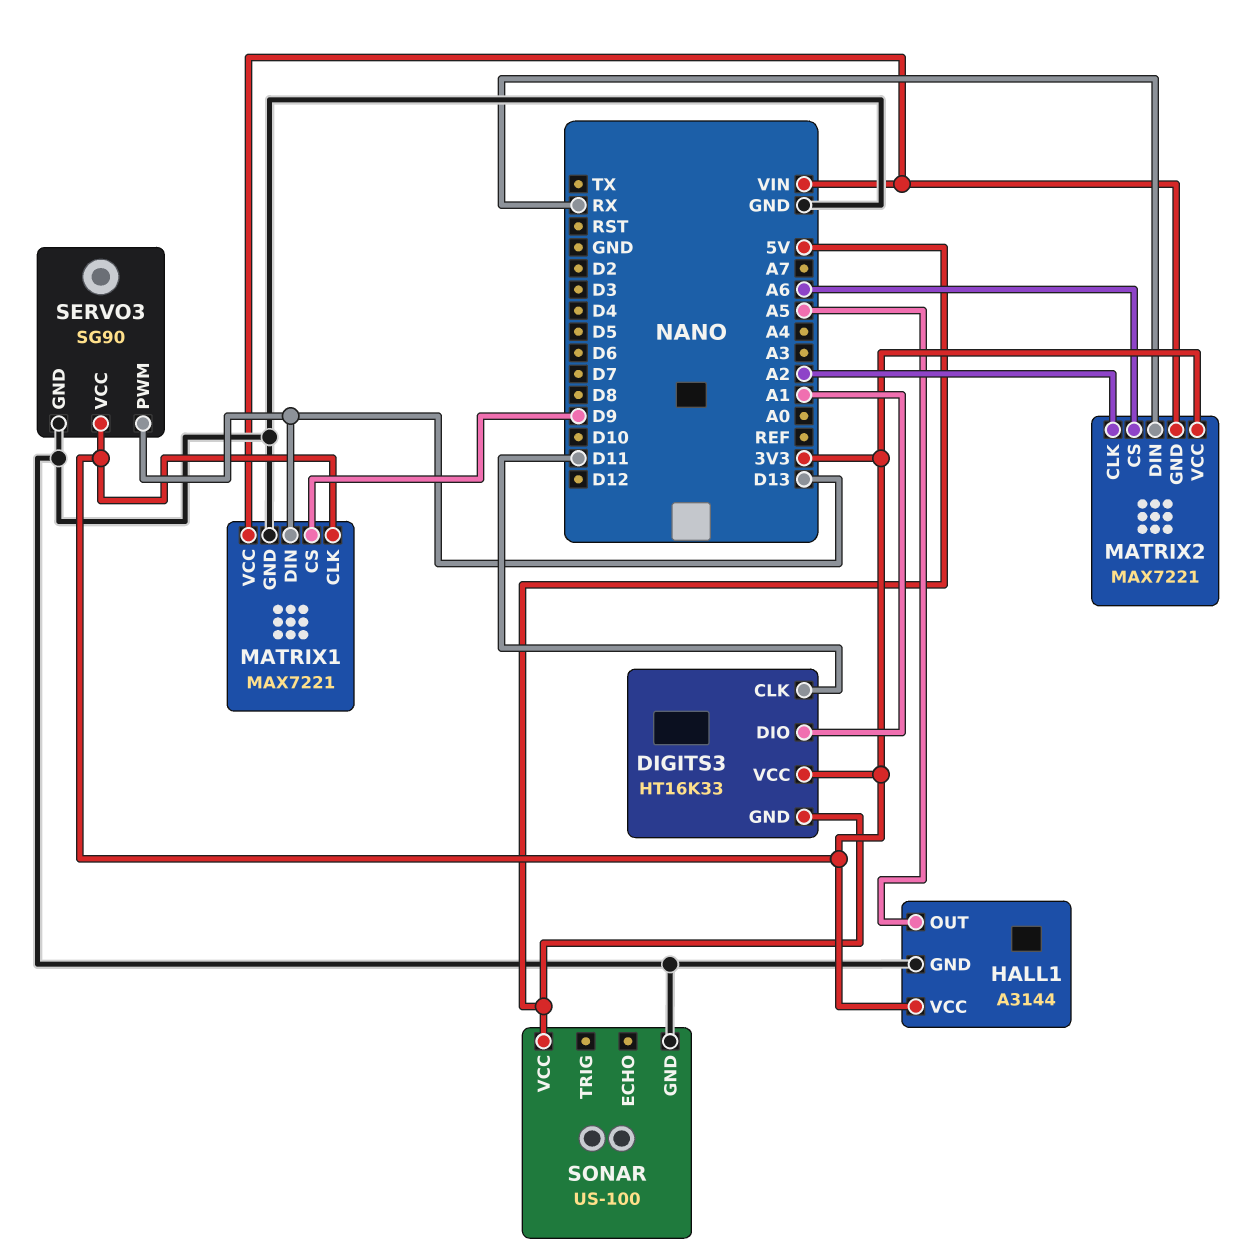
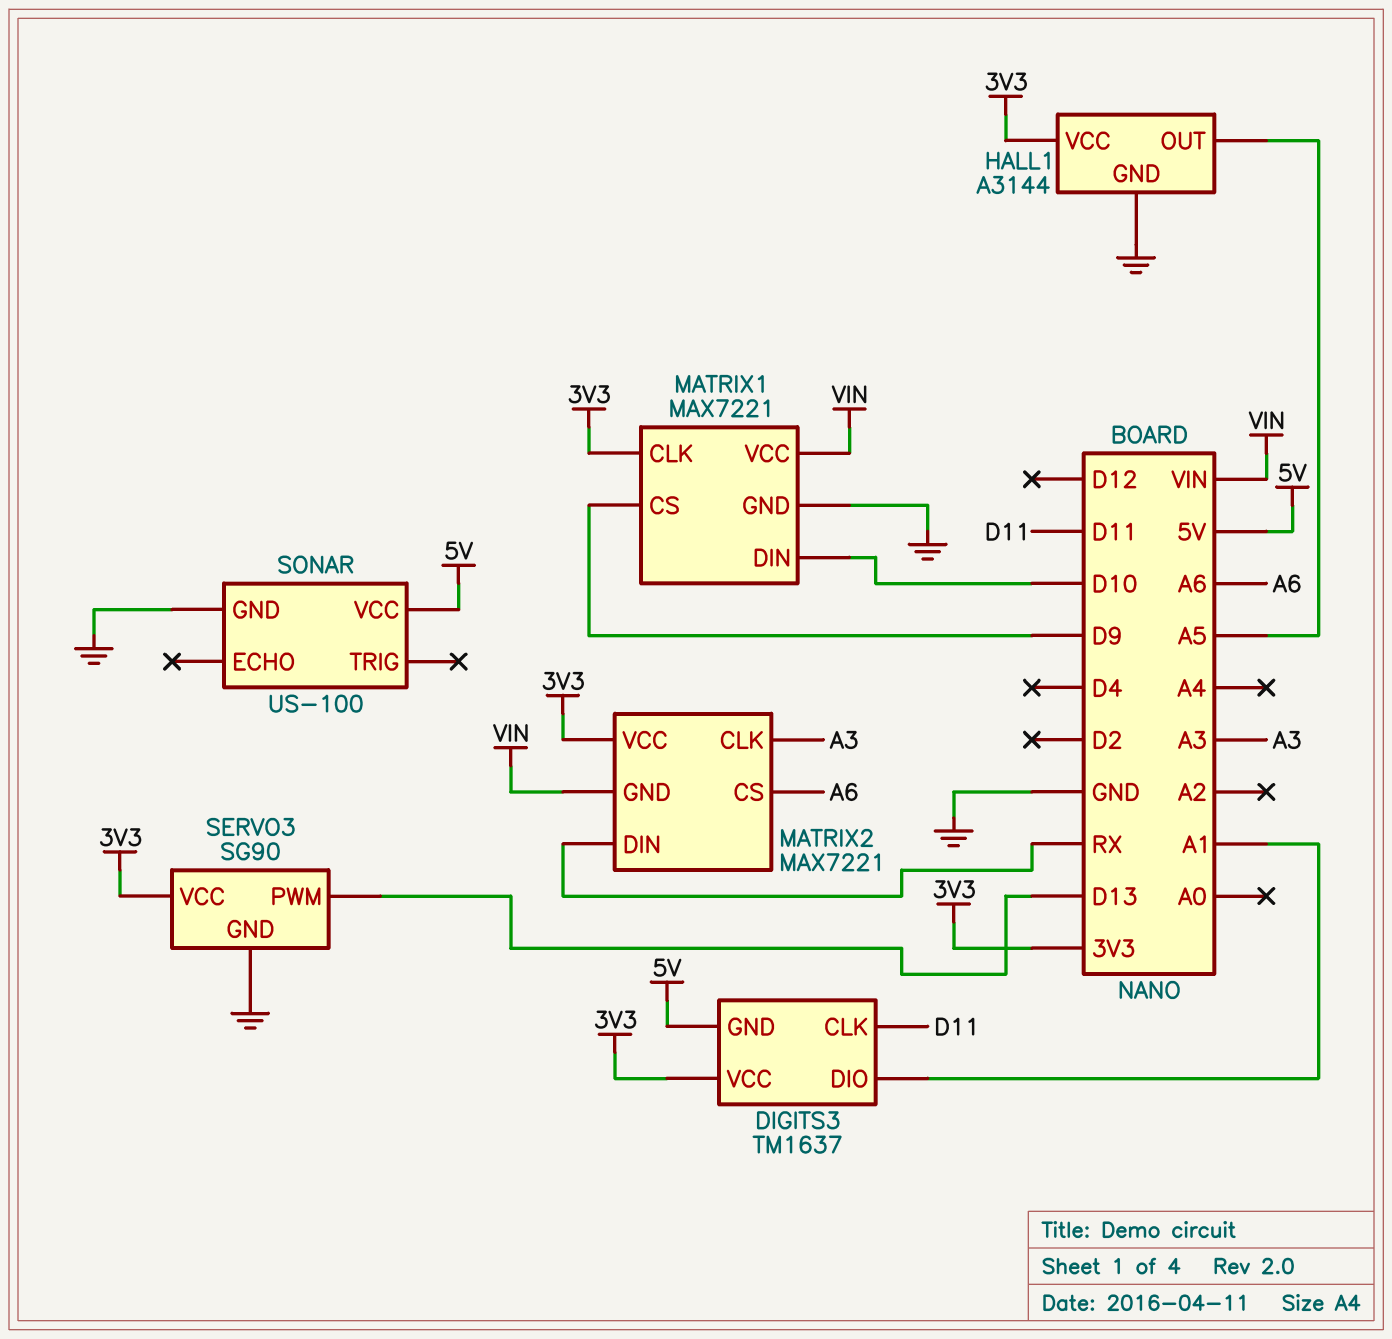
DIGITS3: HT16K33 -> TM1637
MATRIX1 pin DIN: D13 -> D10
MATRIX2 pin CLK: A2 -> A3

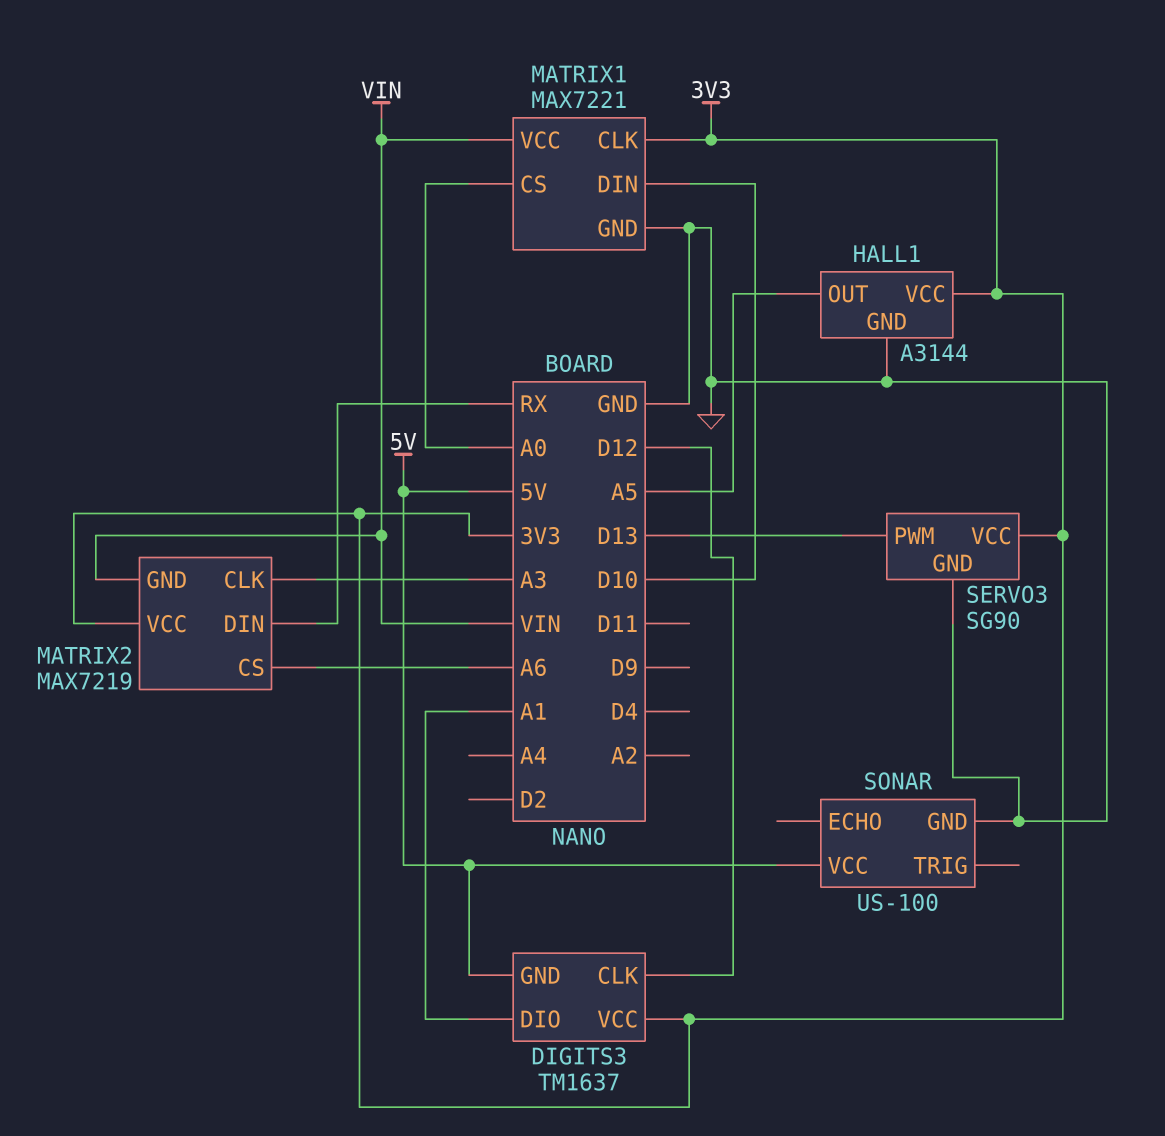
DIGITS3 pin CLK: D11 -> D12
MATRIX1 pin CS: D9 -> A0
MATRIX2: MAX7221 -> MAX7219

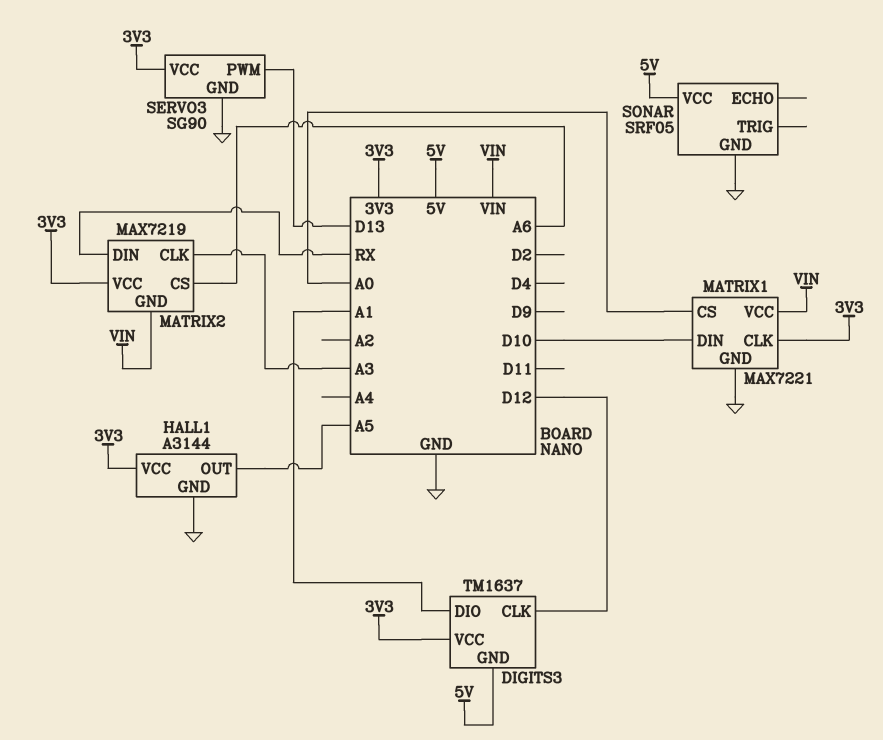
SONAR: US-100 -> SRF05

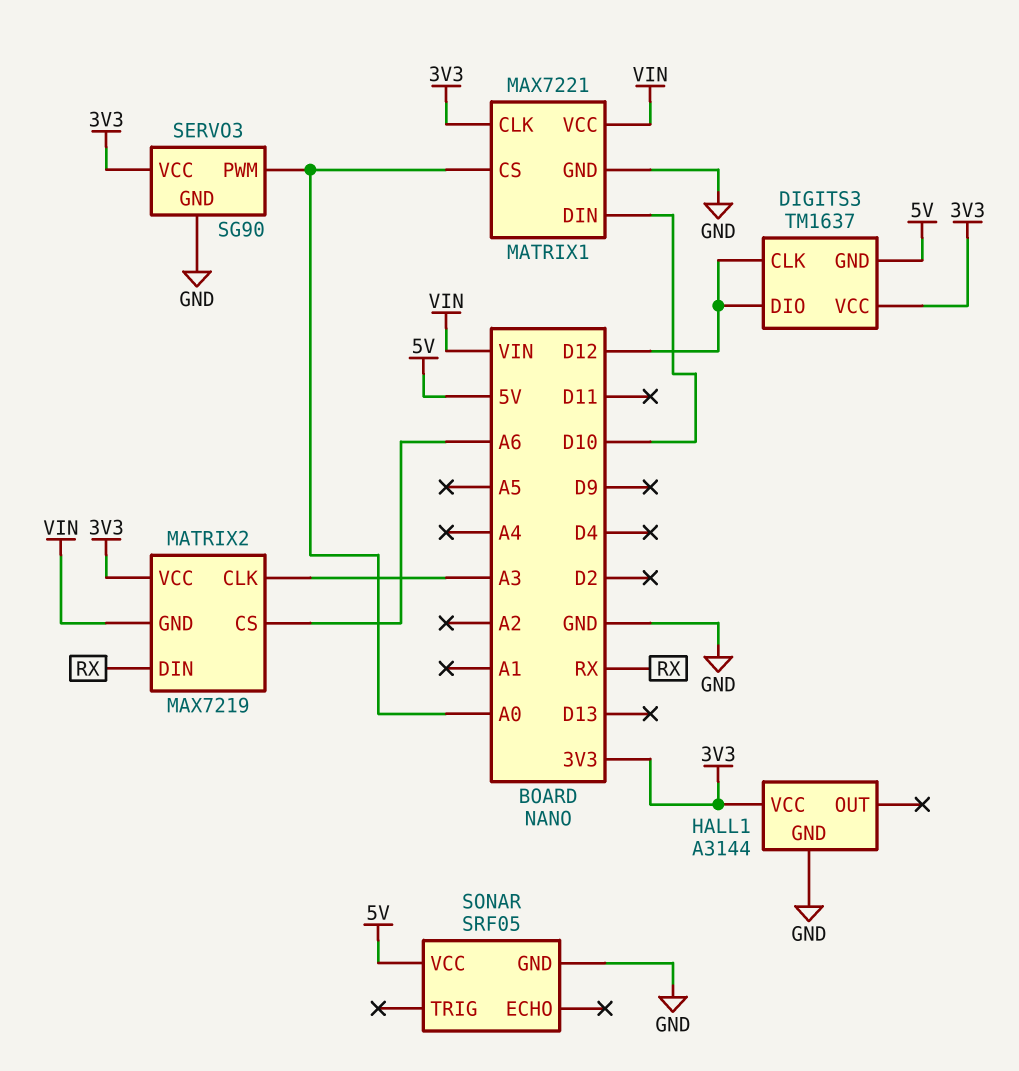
DIGITS3 pin DIO: A1 -> D12
HALL1 pin OUT: A5 -> none
SERVO3 pin PWM: D13 -> A0

